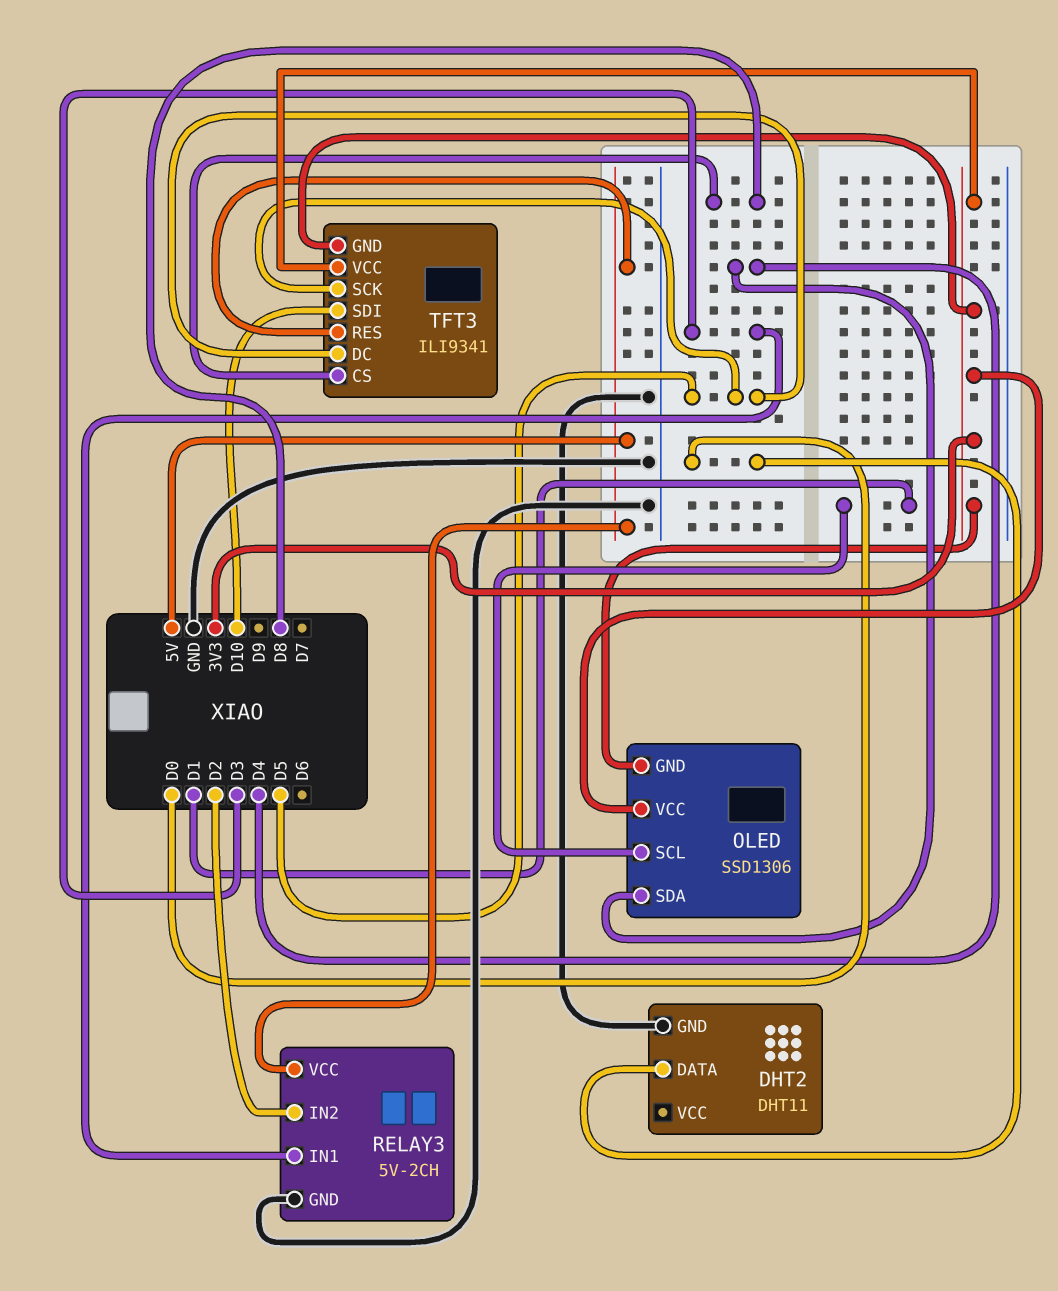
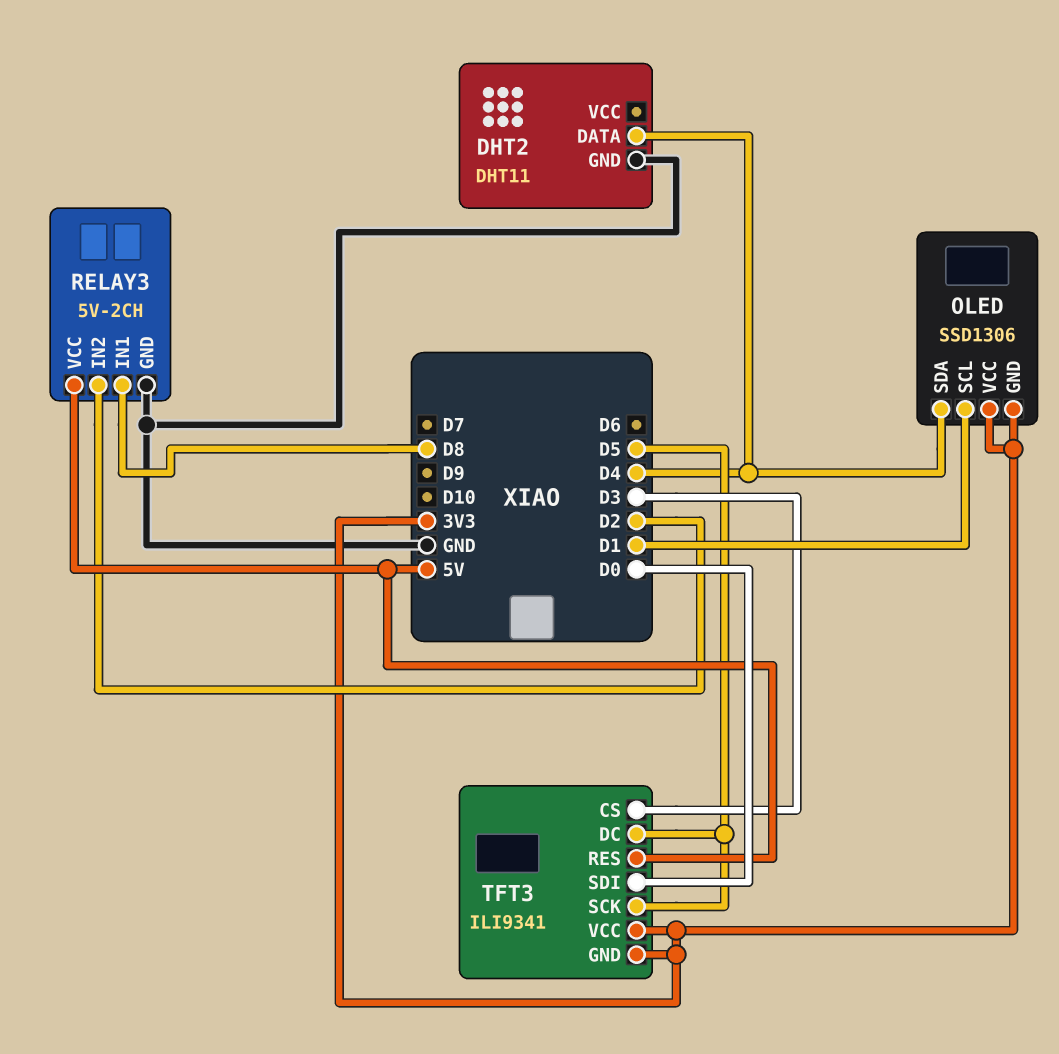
DHT2 pin DATA: D0 -> D4
RELAY3 pin IN1: D3 -> D8
TFT3 pin CS: D8 -> D3
TFT3 pin SDI: D10 -> D0

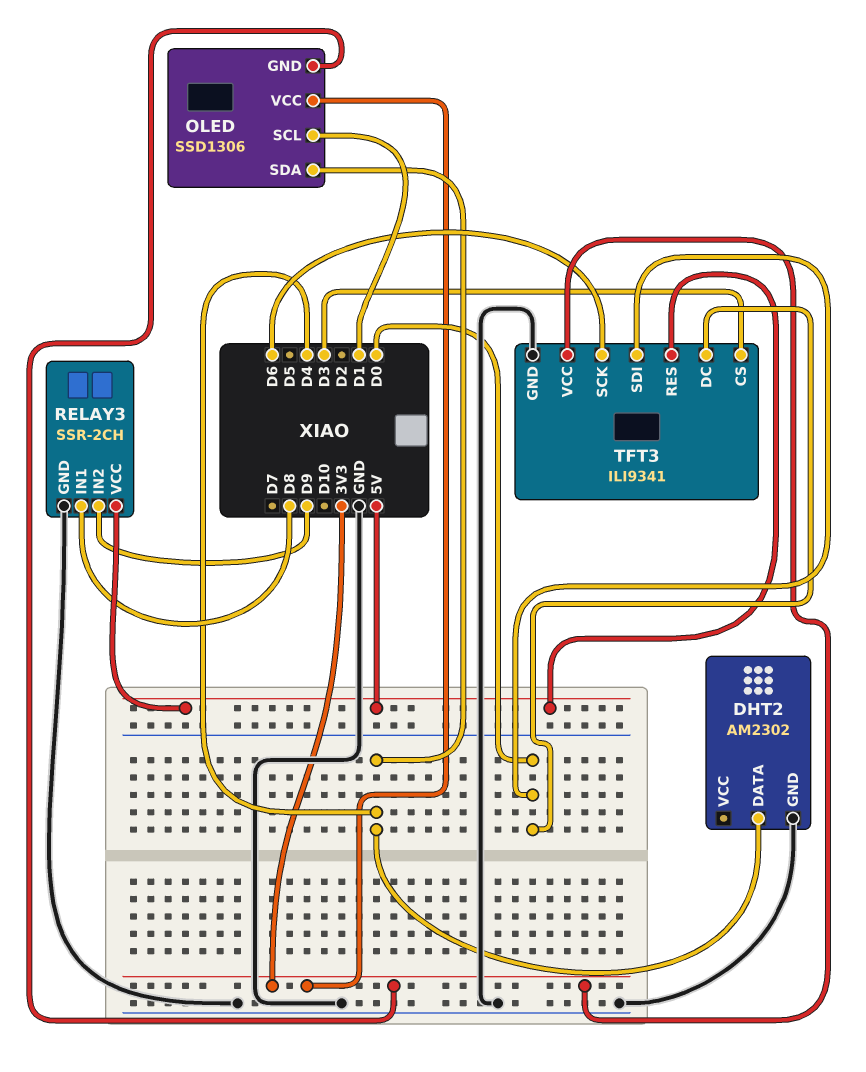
DHT2: DHT11 -> AM2302
RELAY3: 5V-2CH -> SSR-2CH
RELAY3 pin IN2: D2 -> D9
TFT3 pin DC: D5 -> D0
TFT3 pin GND: 3V3 -> GND
TFT3 pin SCK: D5 -> D6

